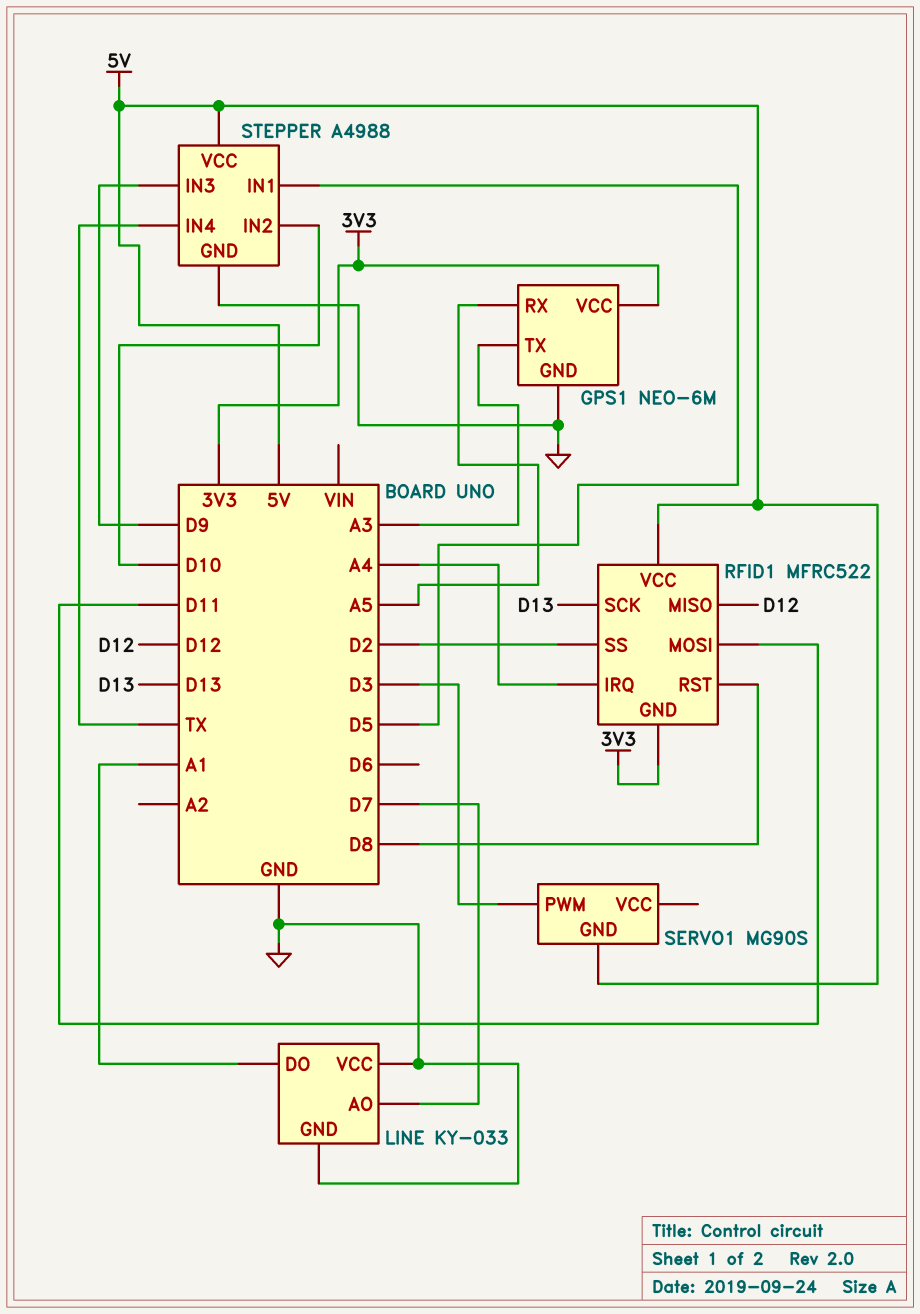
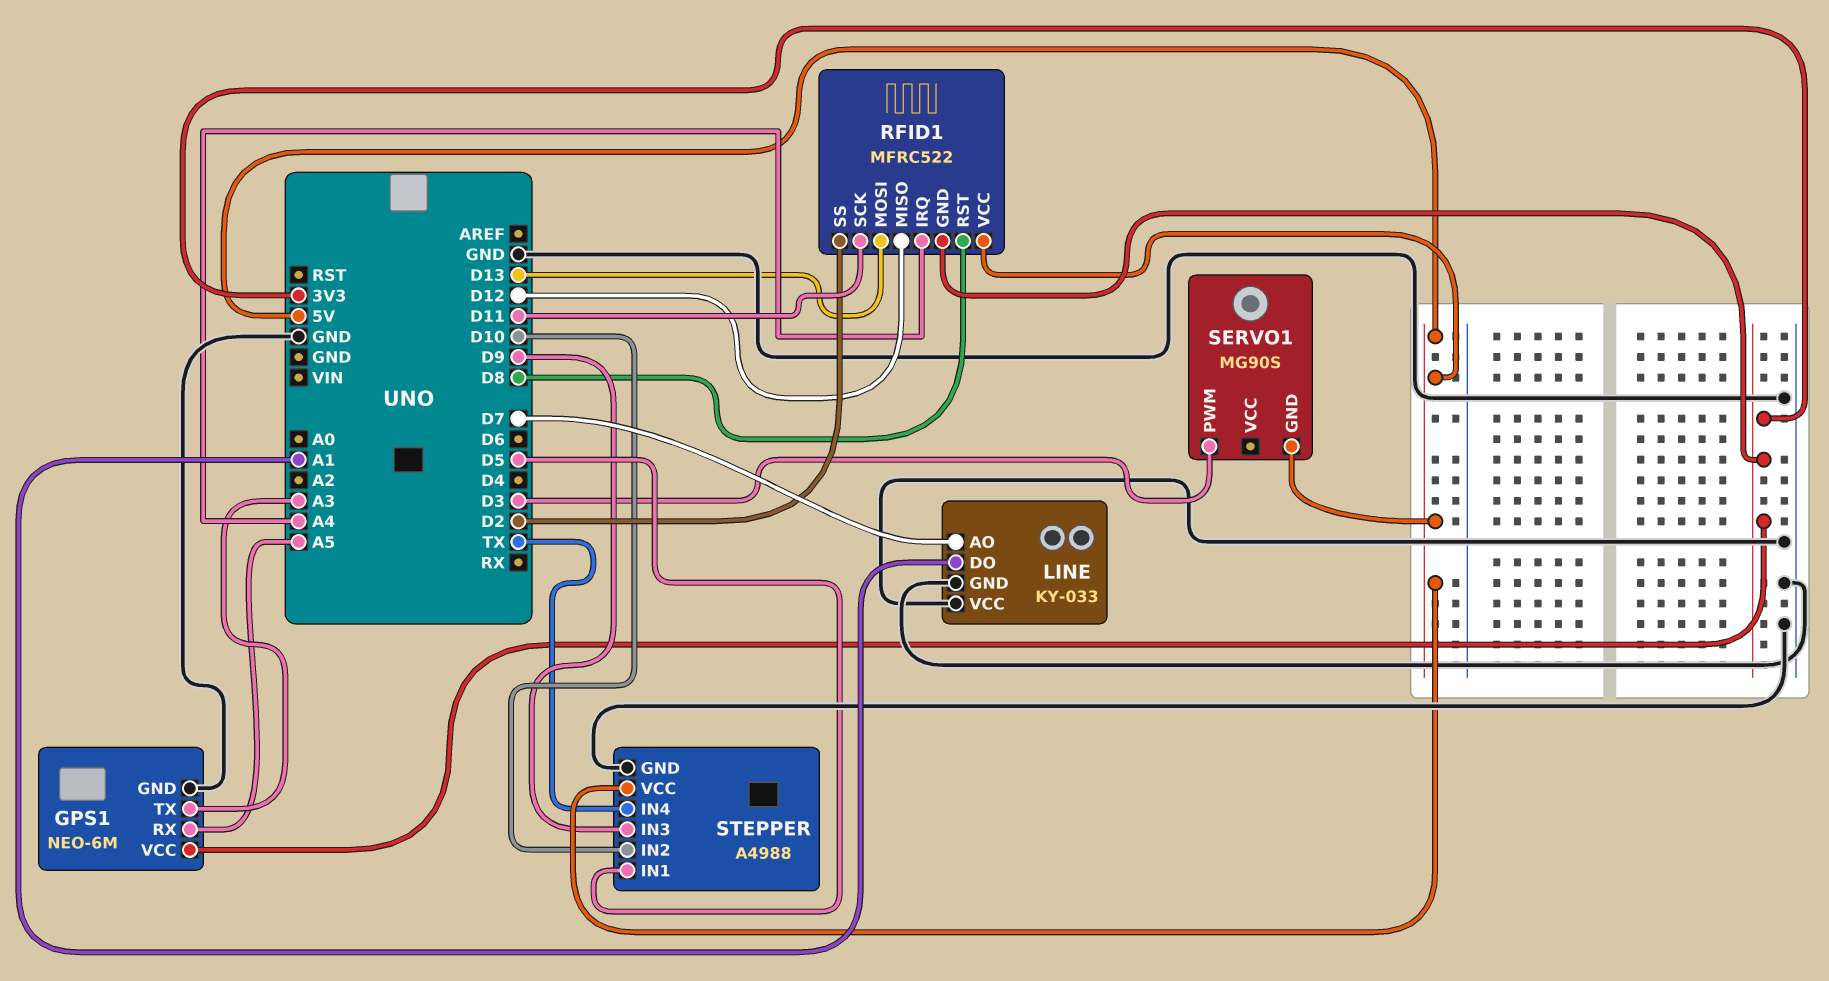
RFID1 pin MOSI: D11 -> D13
RFID1 pin SCK: D13 -> D11

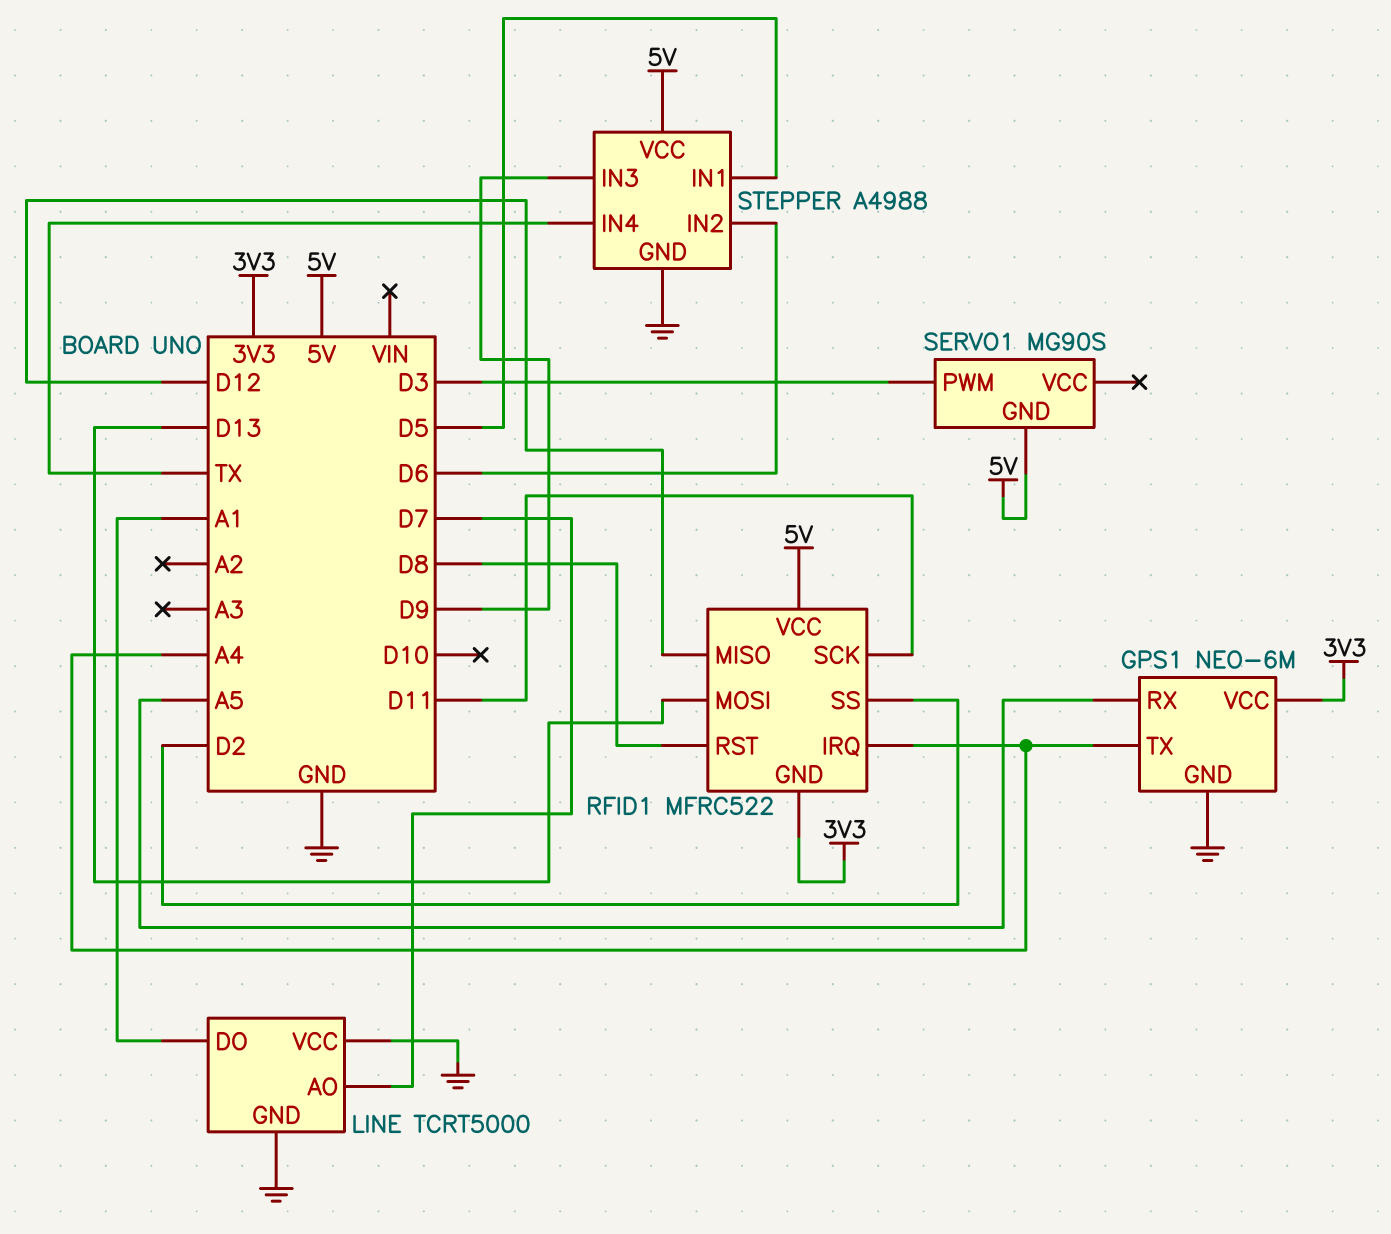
GPS1 pin TX: A3 -> A4
LINE: KY-033 -> TCRT5000
STEPPER pin IN2: D10 -> D6

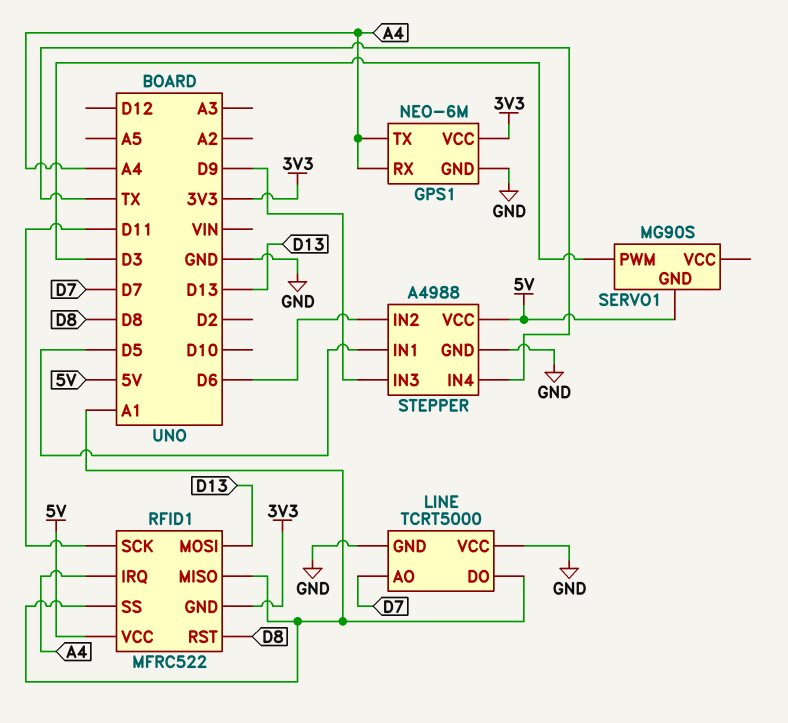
GPS1 pin RX: A5 -> A4
RFID1 pin MISO: D12 -> A1
RFID1 pin SS: D2 -> A1

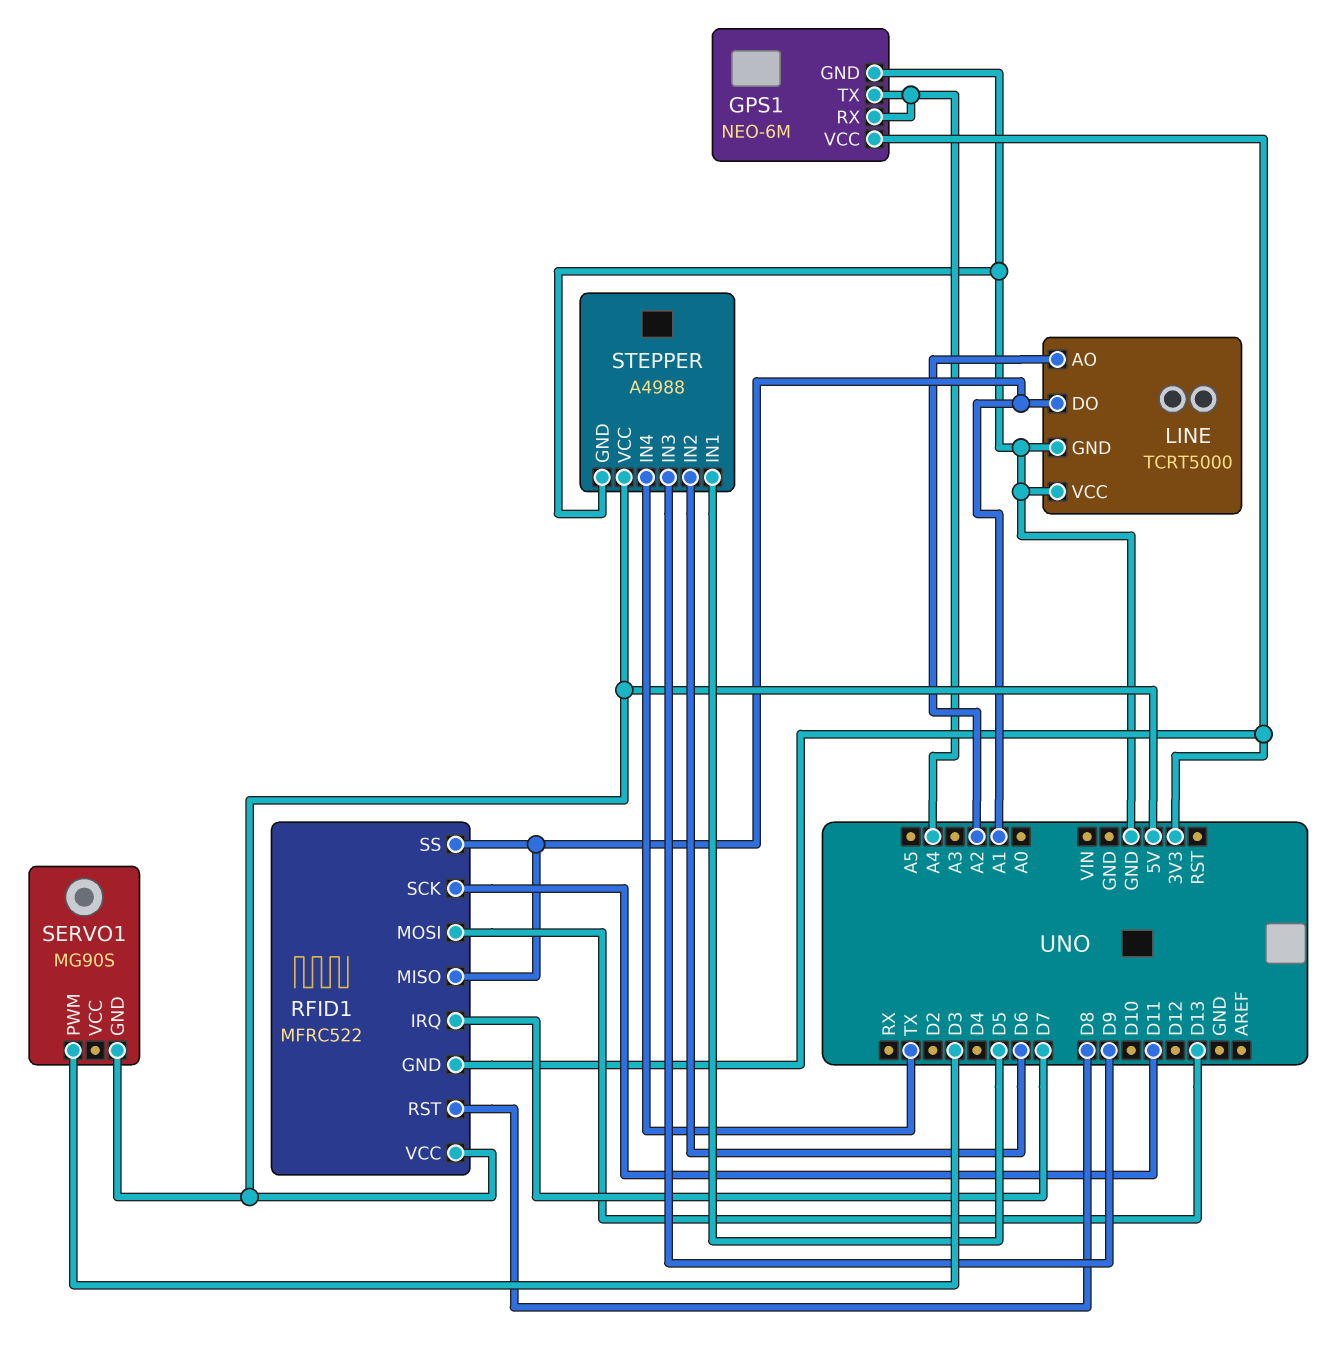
LINE pin AO: D7 -> A2
RFID1 pin IRQ: A4 -> D7

